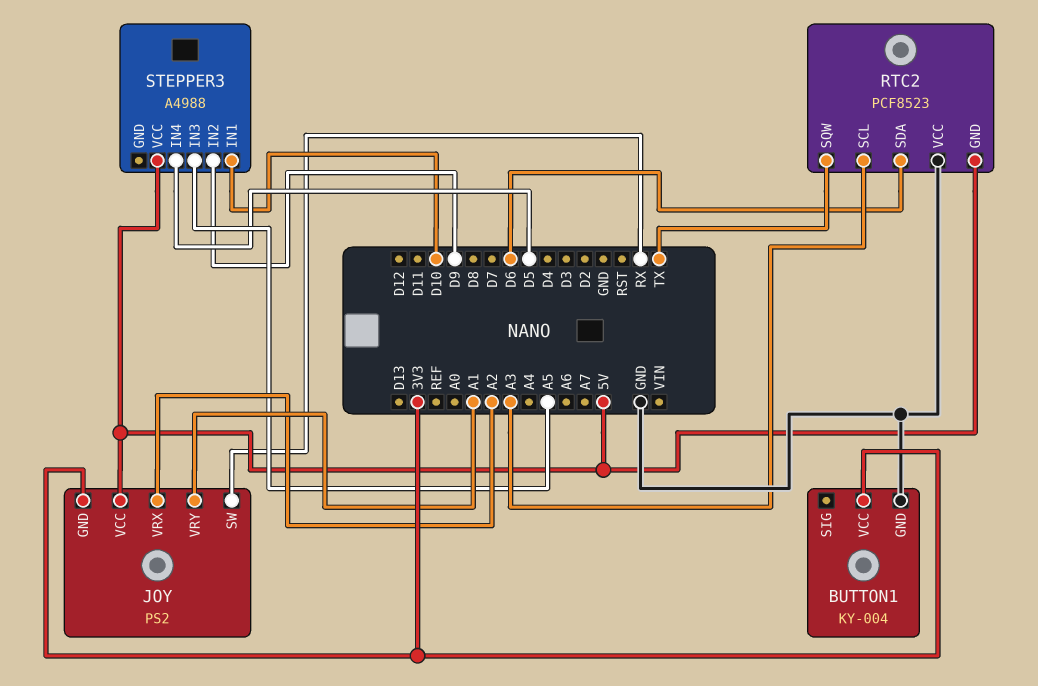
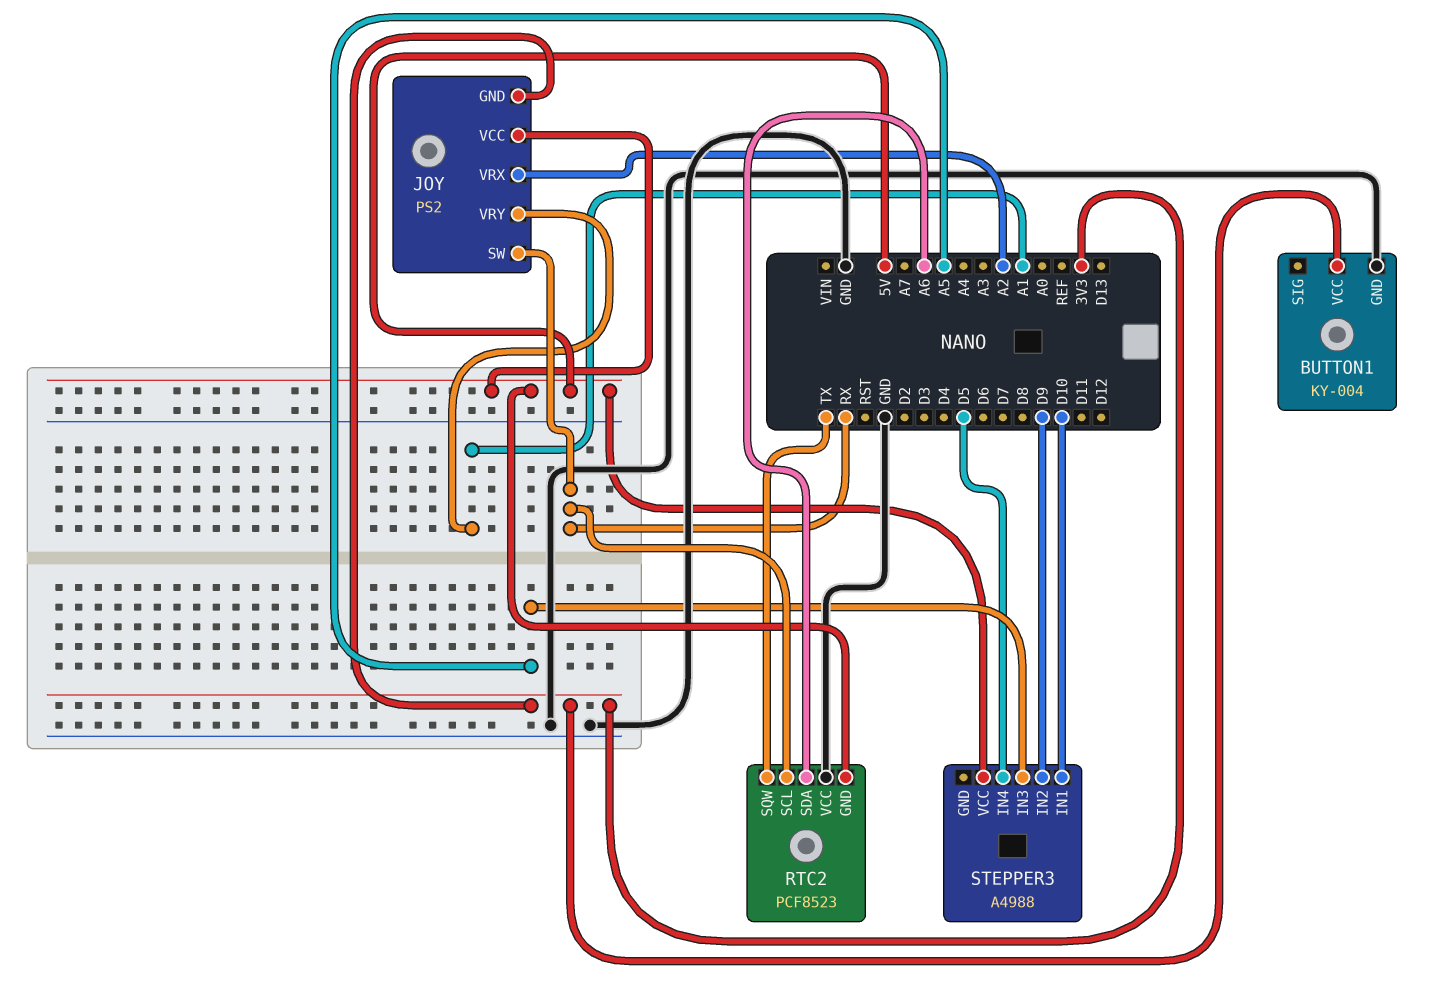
RTC2 pin SCL: A3 -> RX
RTC2 pin SDA: D6 -> A6

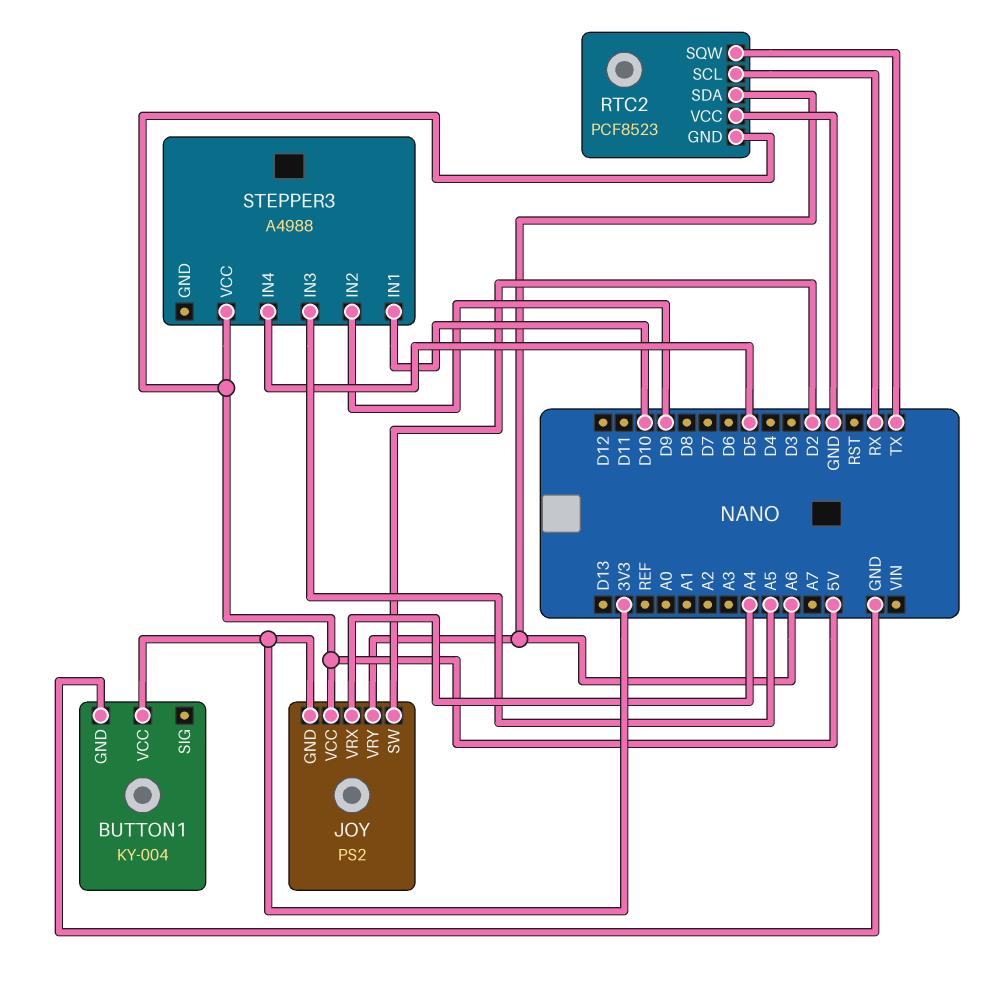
JOY pin SW: RX -> D2
JOY pin VRX: A2 -> A4
JOY pin VRY: A1 -> A6

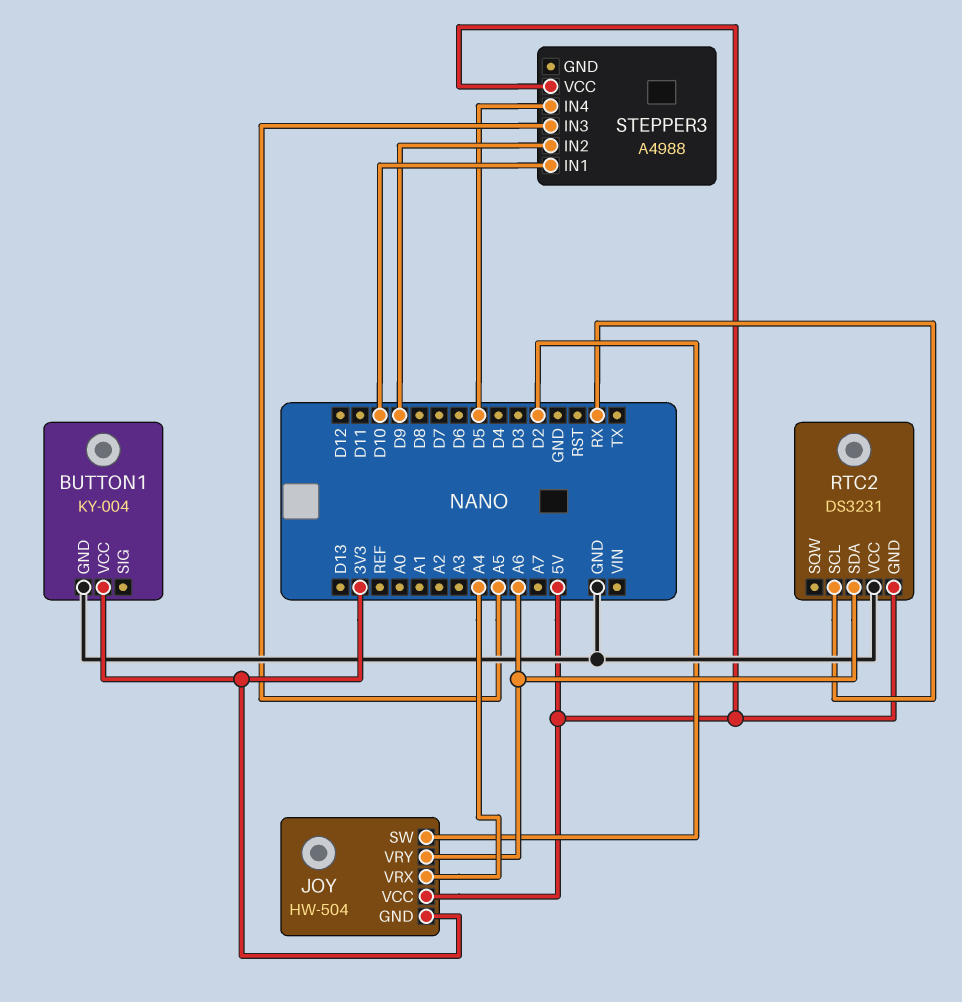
JOY: PS2 -> HW-504
RTC2: PCF8523 -> DS3231
RTC2 pin SQW: TX -> none

